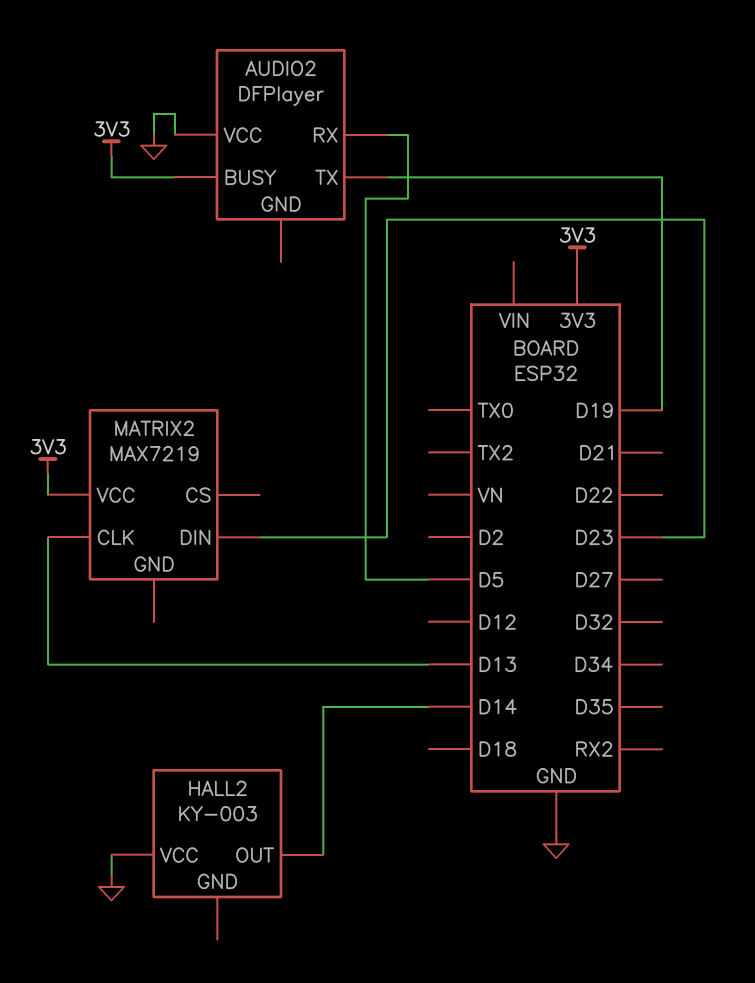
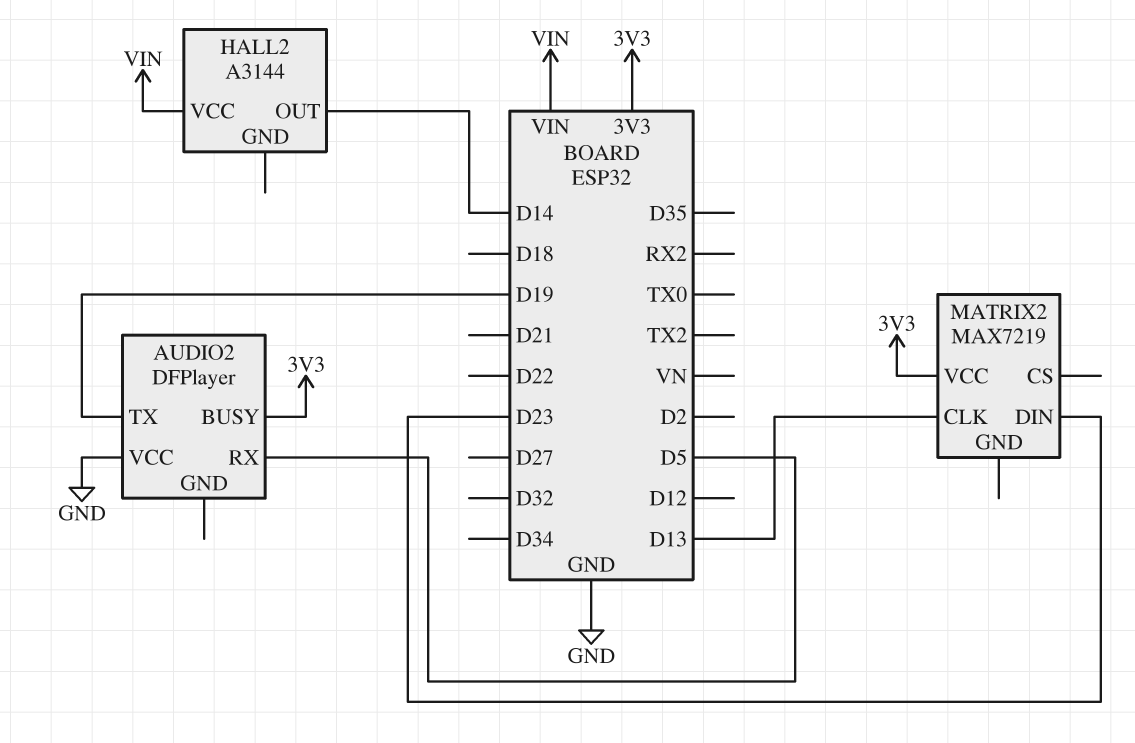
HALL2: KY-003 -> A3144
HALL2 pin VCC: GND -> VIN

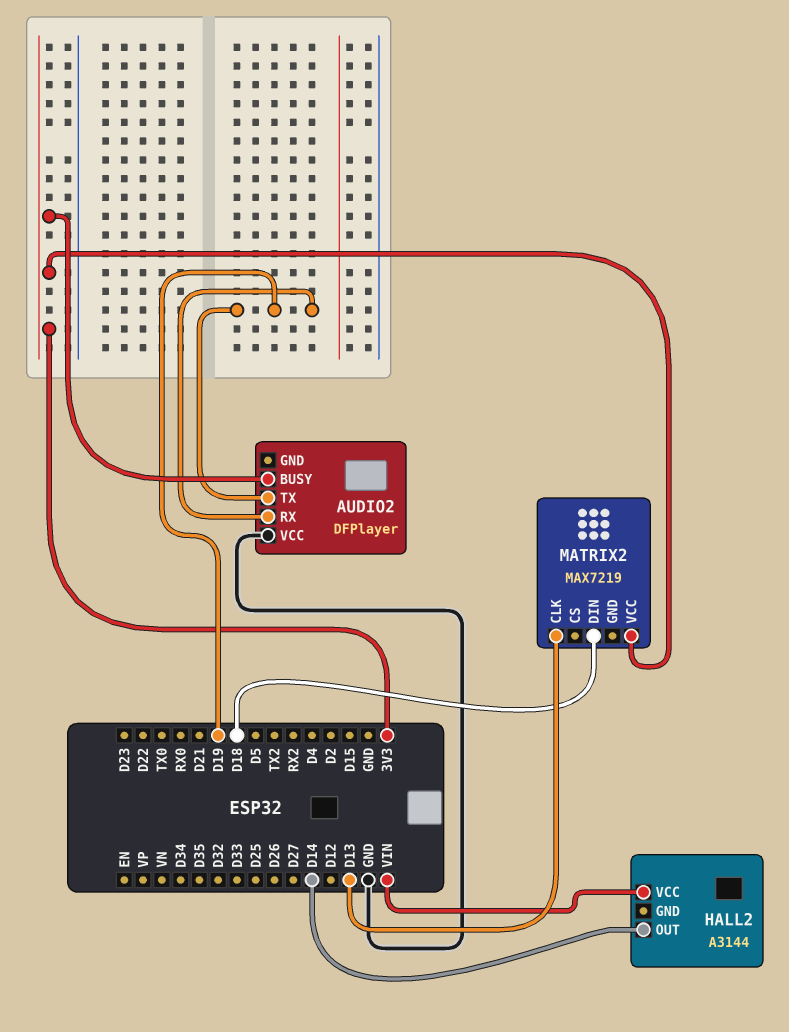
AUDIO2 pin RX: D5 -> D19
MATRIX2 pin DIN: D23 -> D18

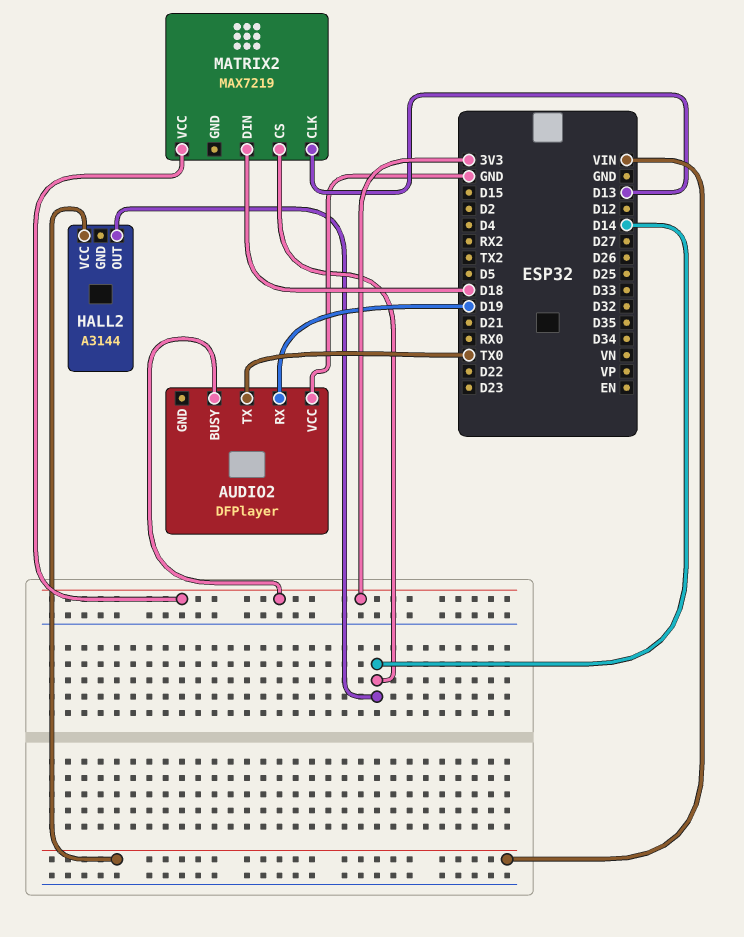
AUDIO2 pin TX: D19 -> TX0
MATRIX2 pin CS: none -> D14

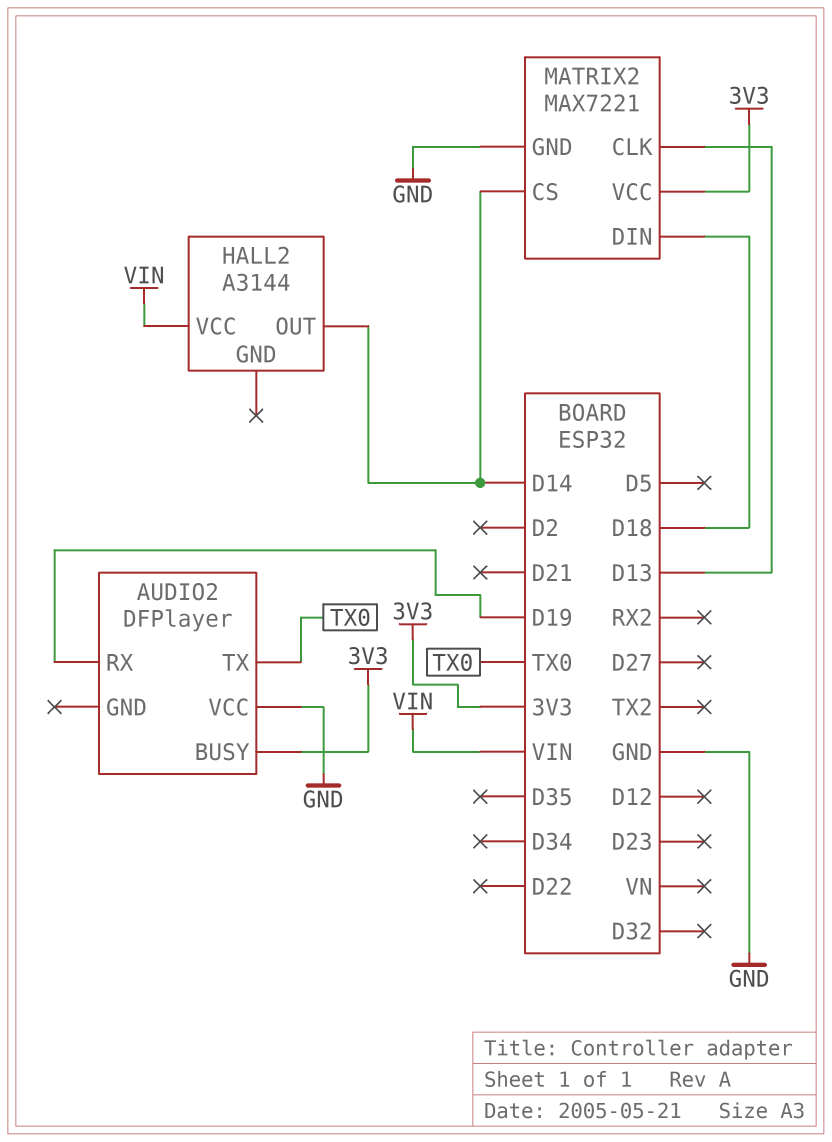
MATRIX2: MAX7219 -> MAX7221
MATRIX2 pin GND: none -> GND

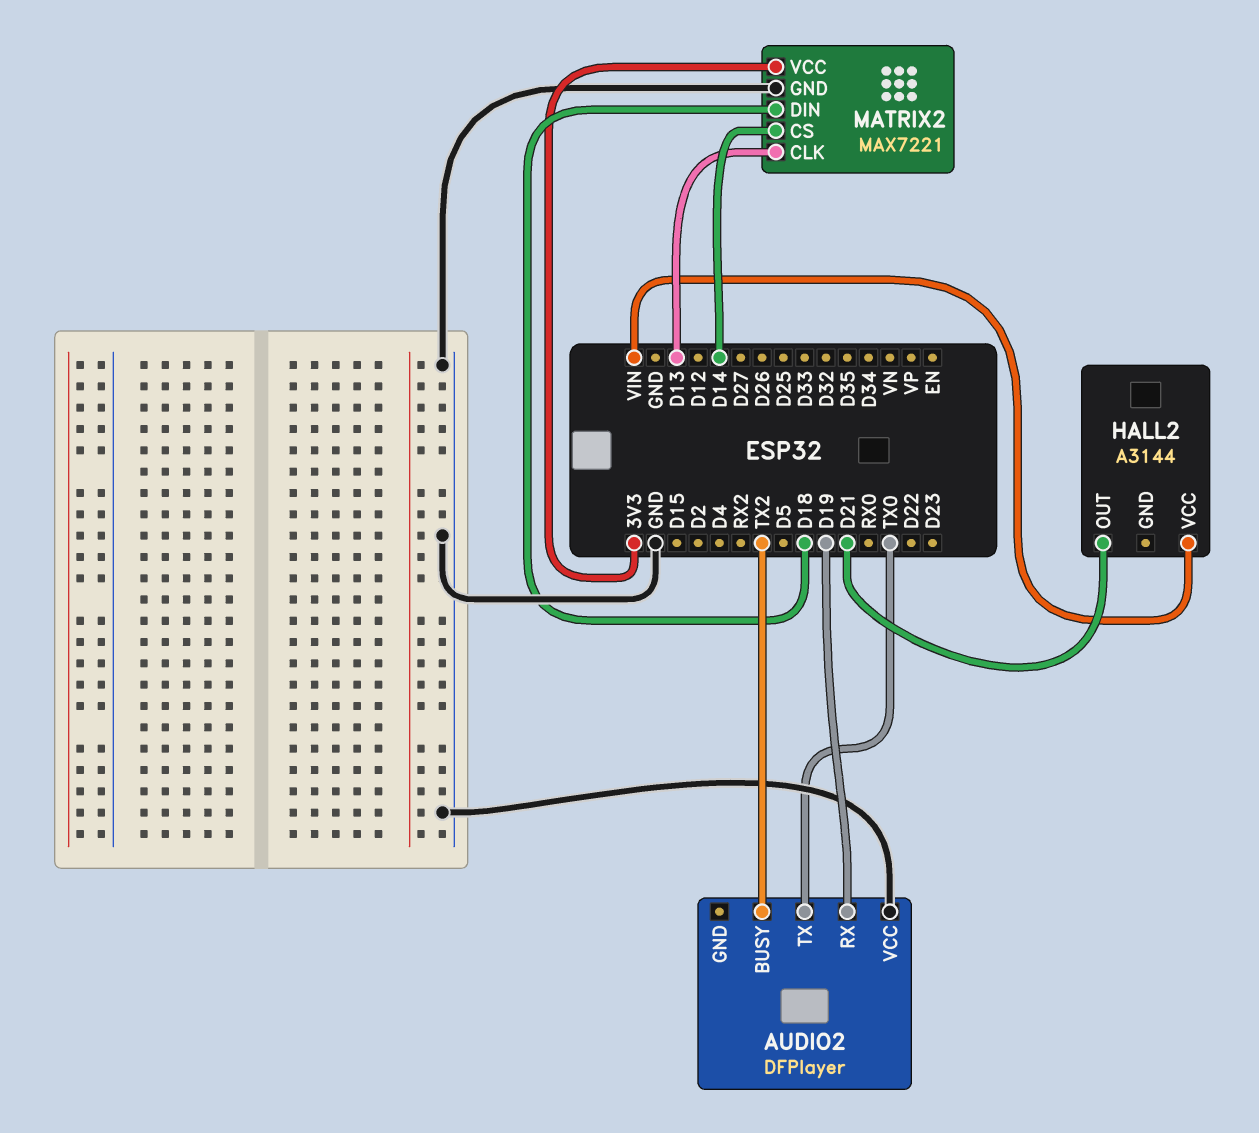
AUDIO2 pin BUSY: 3V3 -> TX2
HALL2 pin OUT: D14 -> D21

